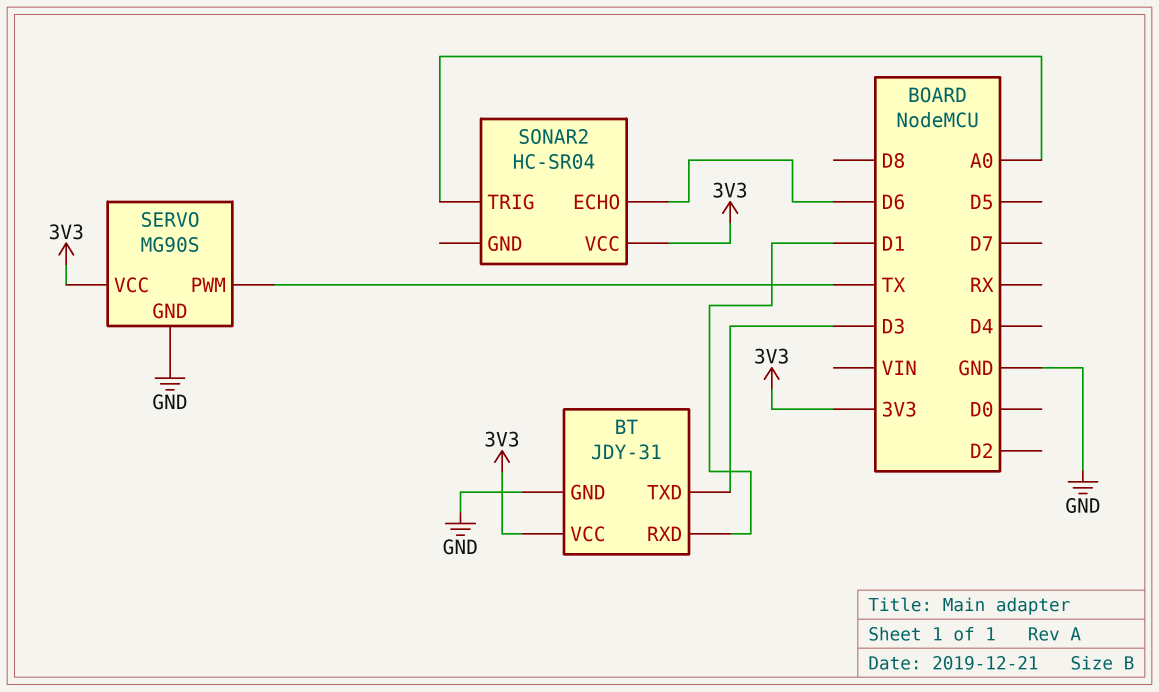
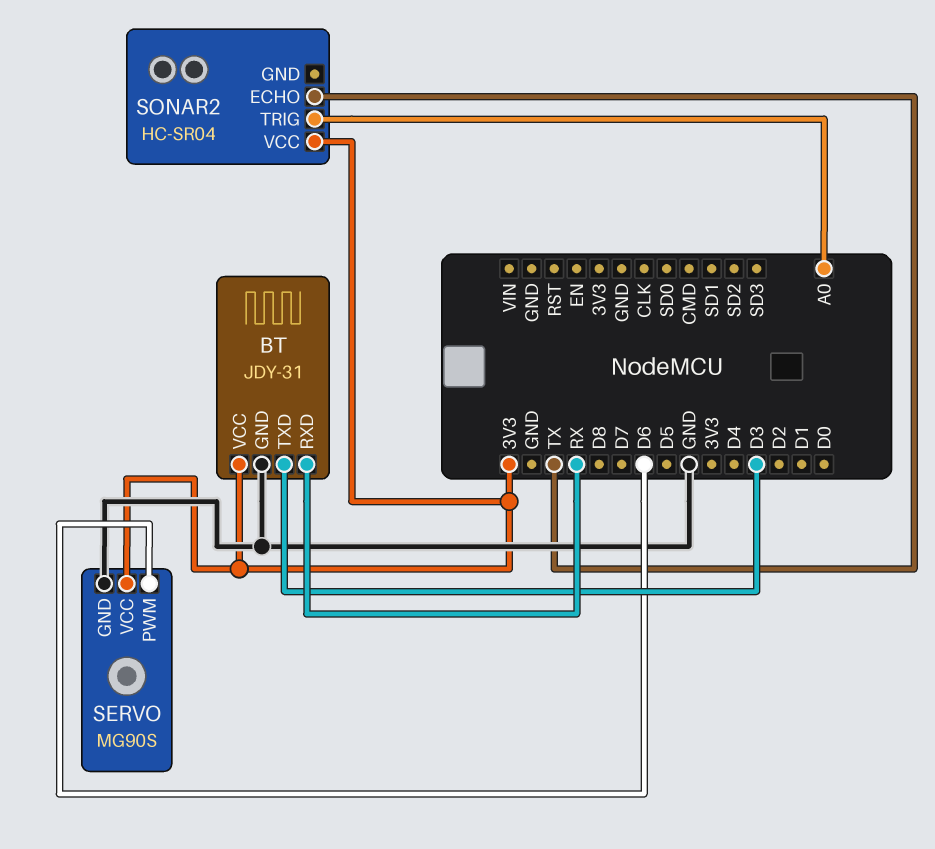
BT pin RXD: D1 -> RX
SERVO pin PWM: TX -> D6
SONAR2 pin ECHO: D6 -> TX

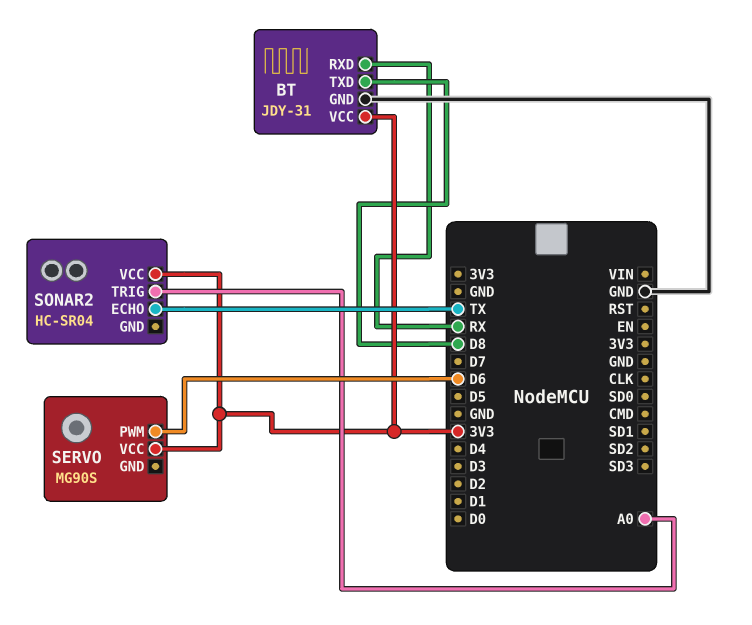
BT pin TXD: D3 -> D8
SERVO pin GND: GND -> none

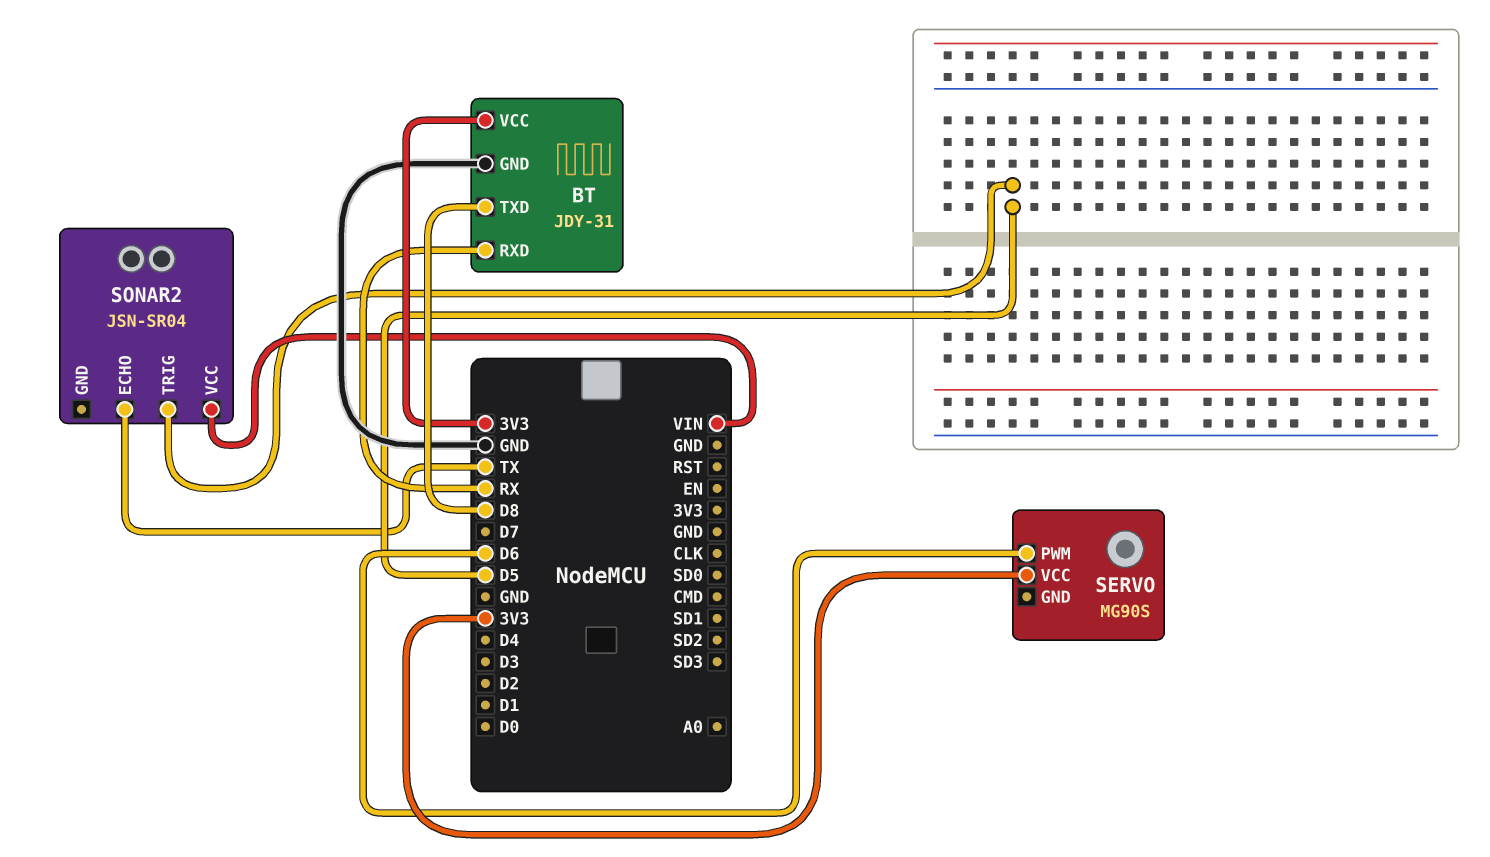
SONAR2: HC-SR04 -> JSN-SR04
SONAR2 pin TRIG: A0 -> D5
SONAR2 pin VCC: 3V3 -> VIN

